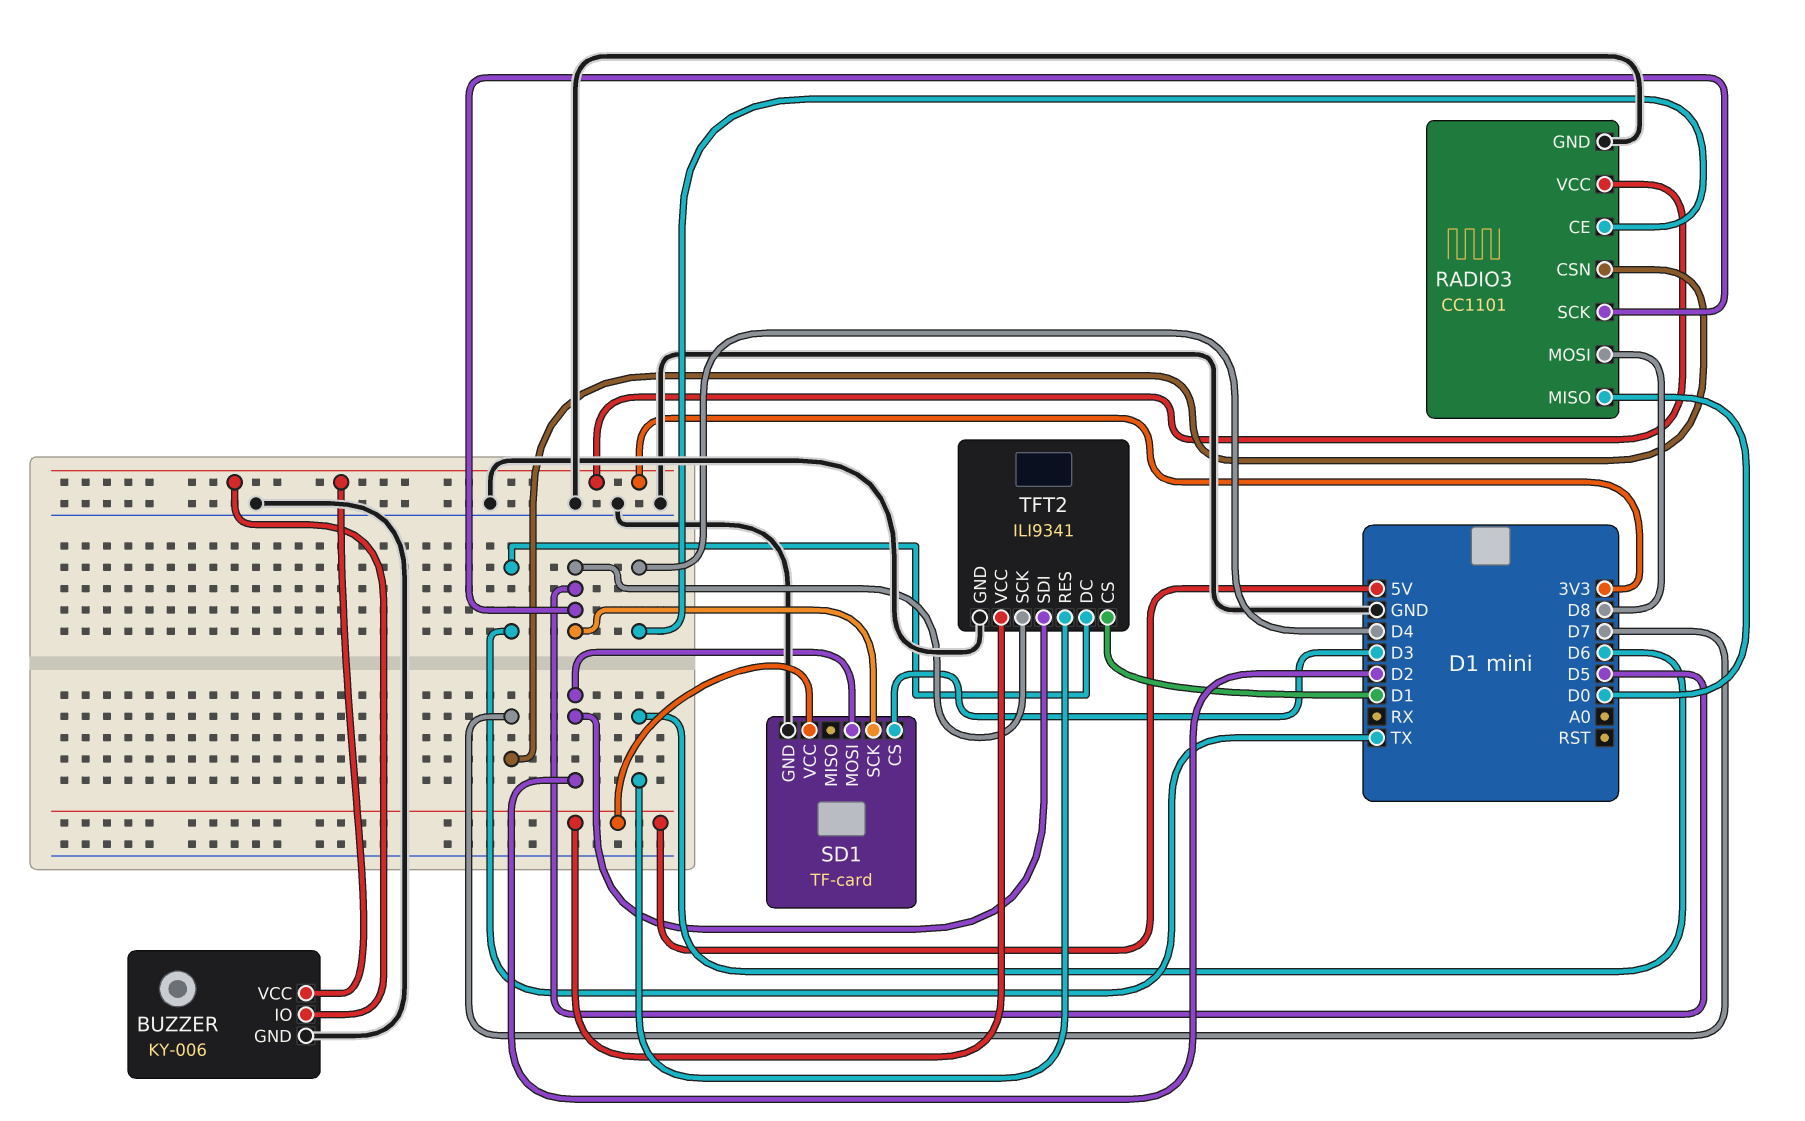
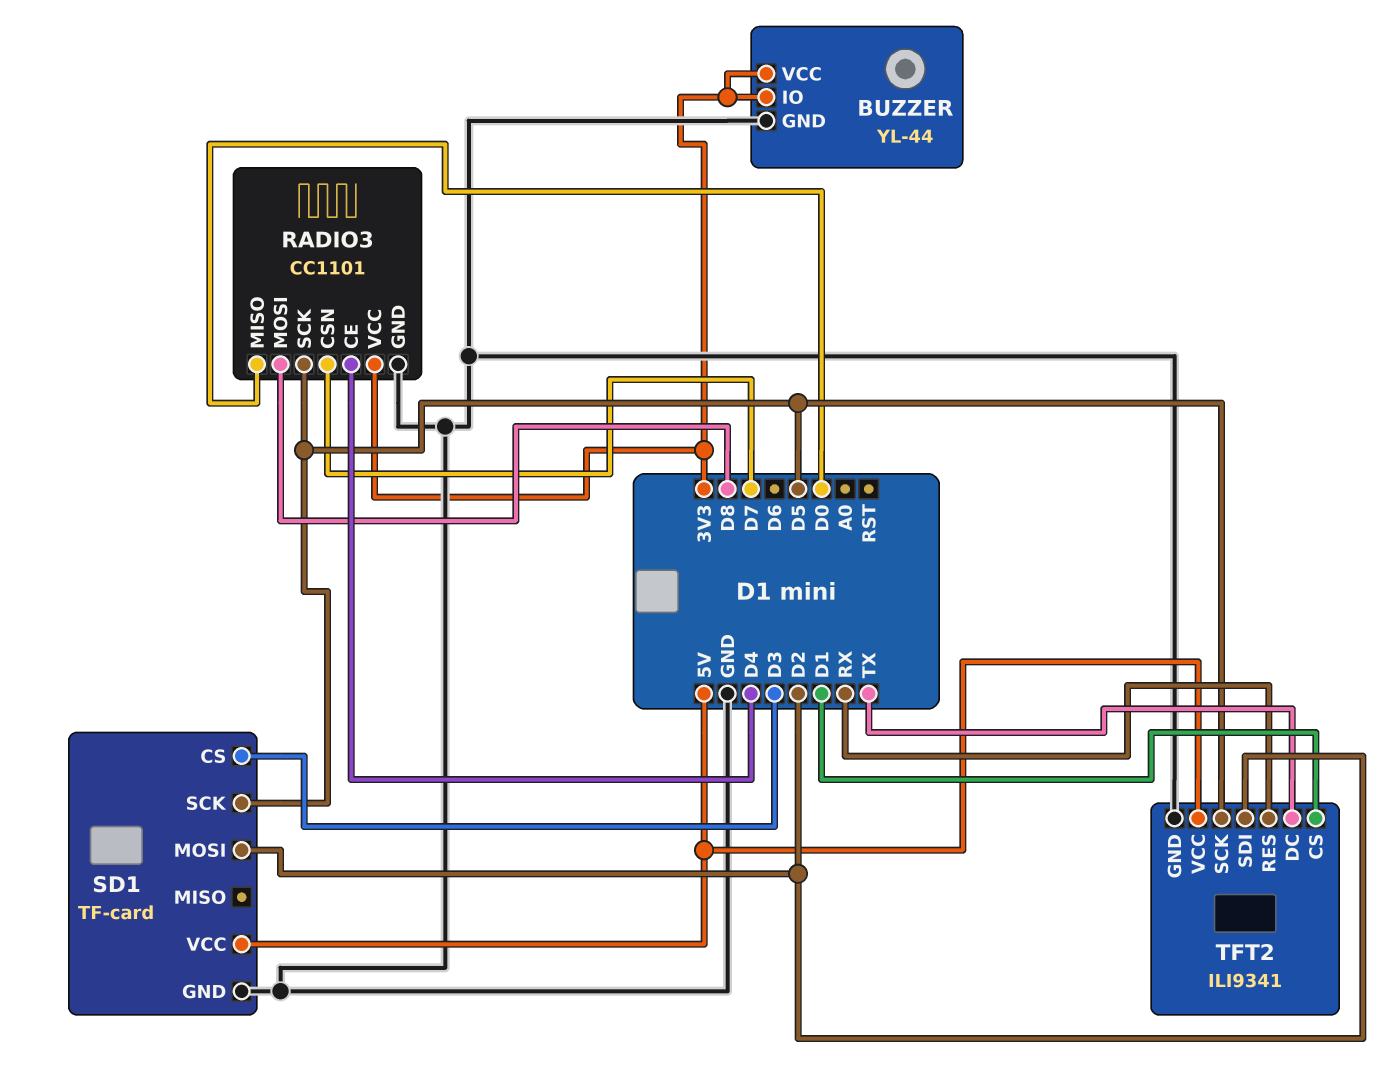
BUZZER: KY-006 -> YL-44
TFT2 pin RES: D6 -> RX

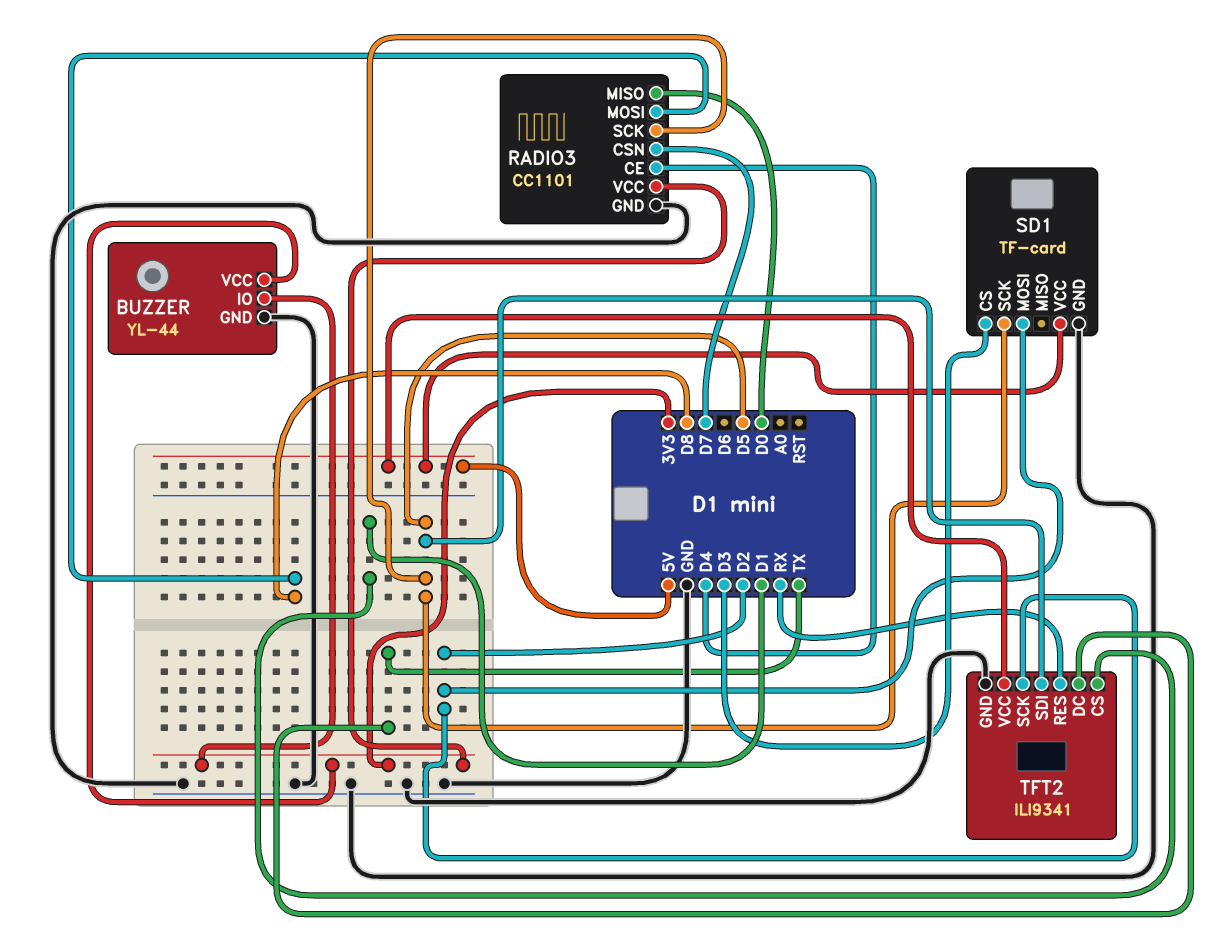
TFT2 pin SCK: D5 -> D2
TFT2 pin SDI: D2 -> D5

